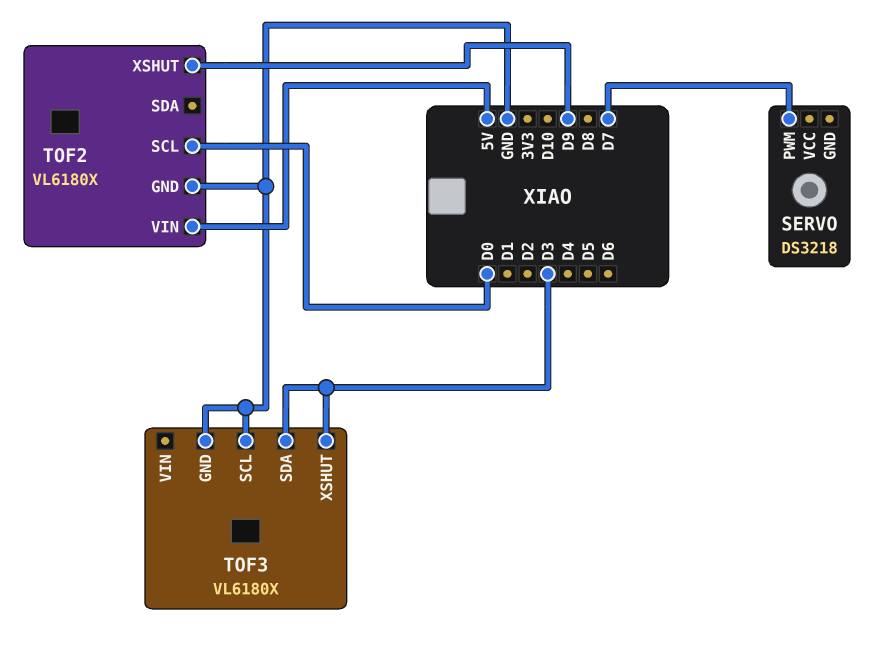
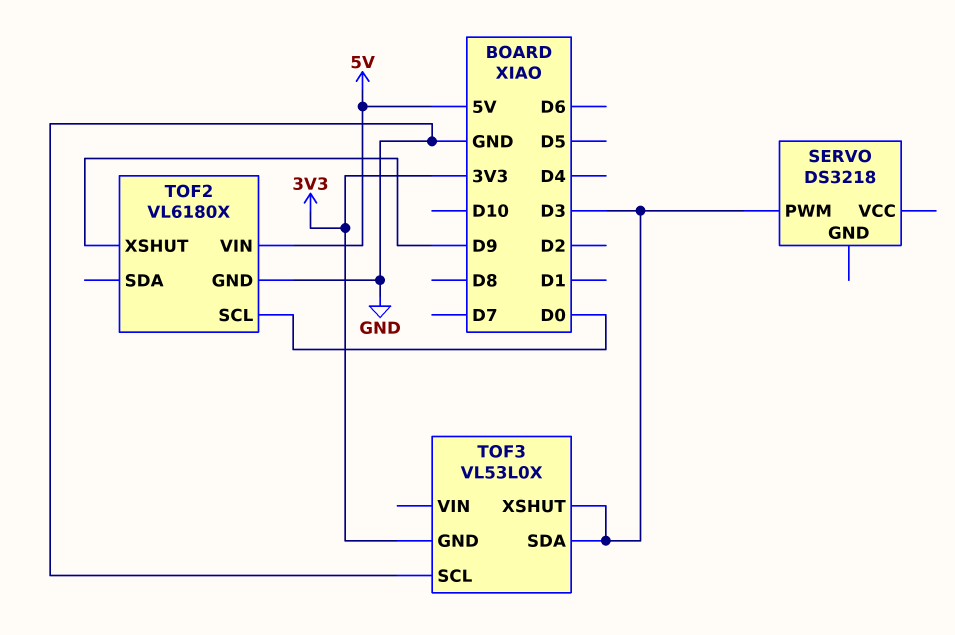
SERVO pin PWM: D7 -> D3
TOF3: VL6180X -> VL53L0X
TOF3 pin GND: GND -> 3V3

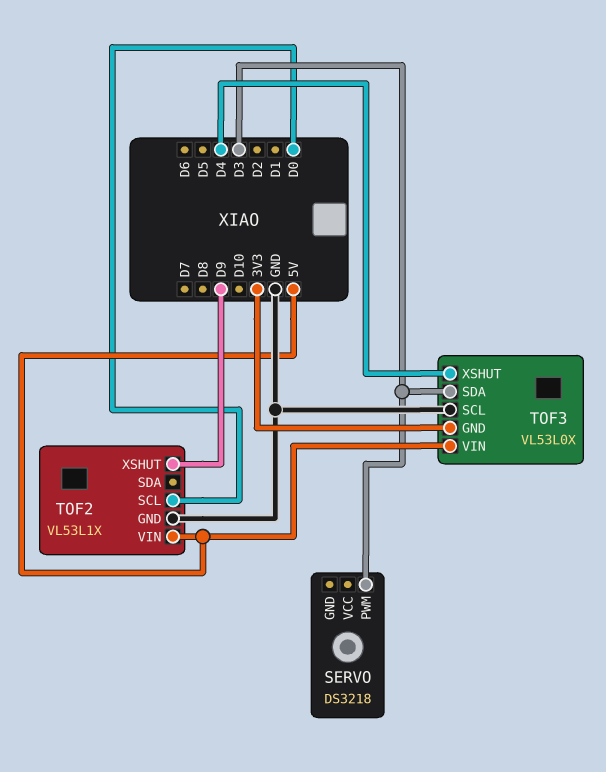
TOF2: VL6180X -> VL53L1X
TOF3 pin VIN: none -> 5V
TOF3 pin XSHUT: D3 -> D4

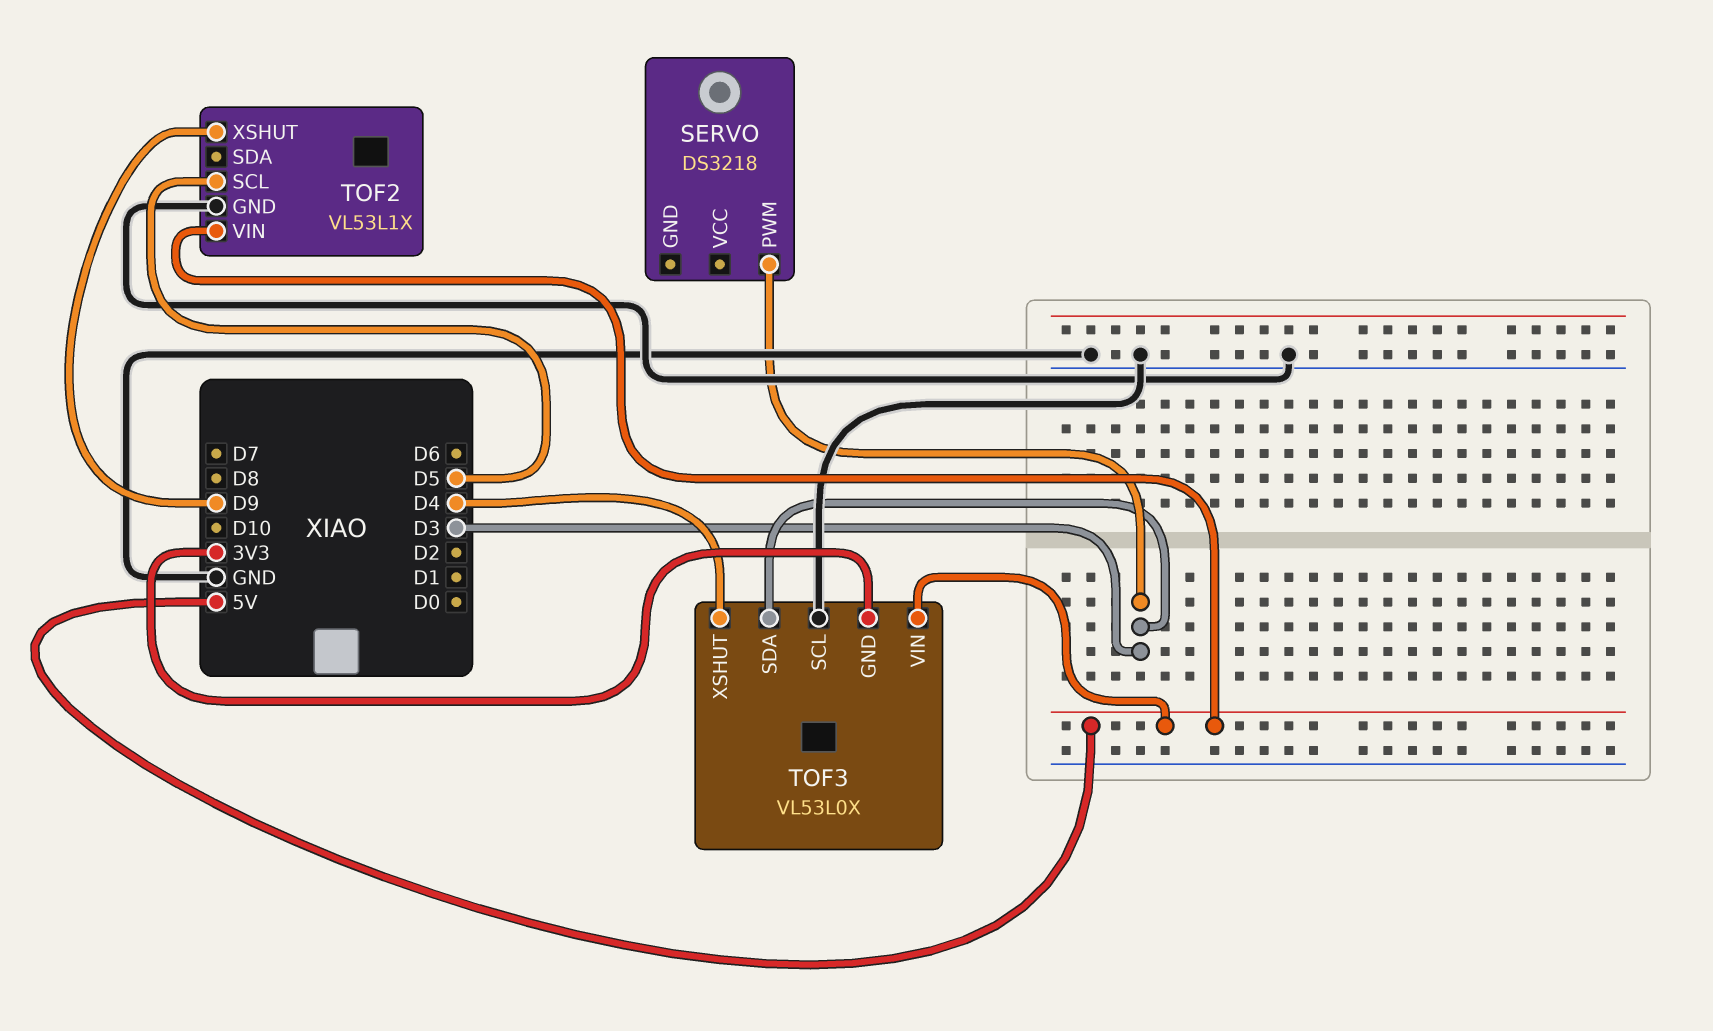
TOF2 pin SCL: D0 -> D5

